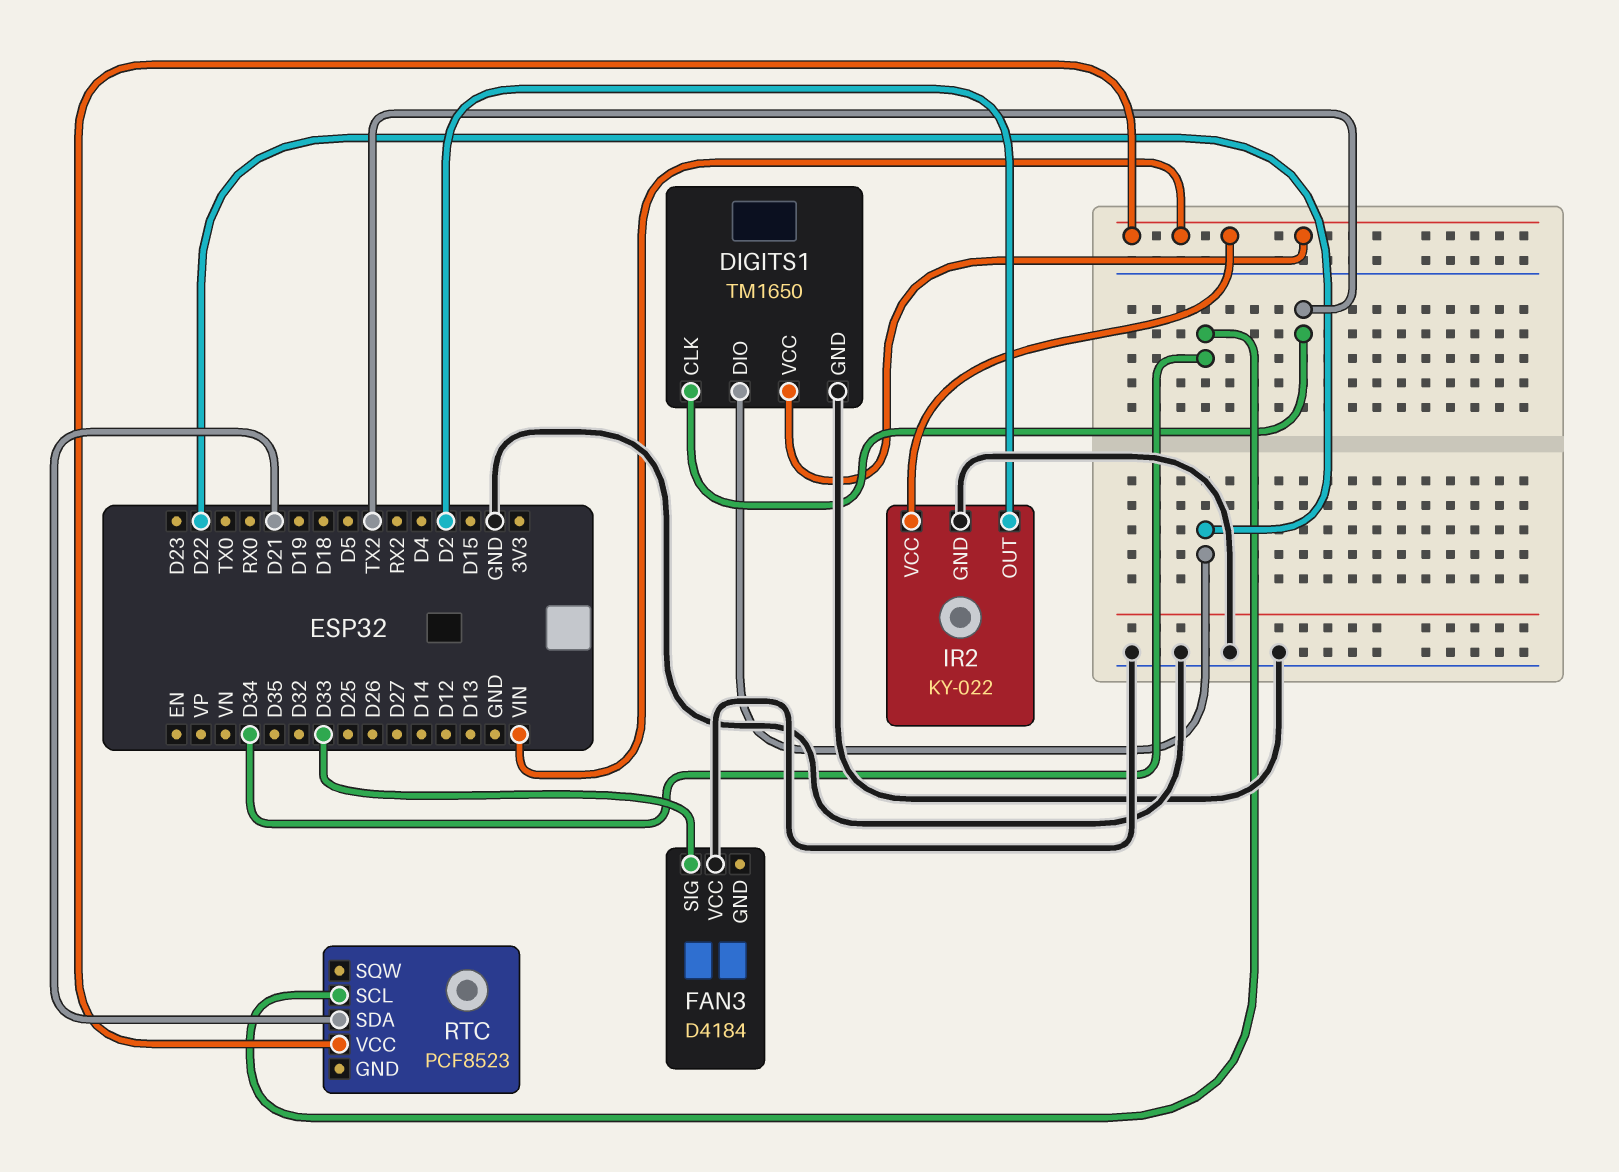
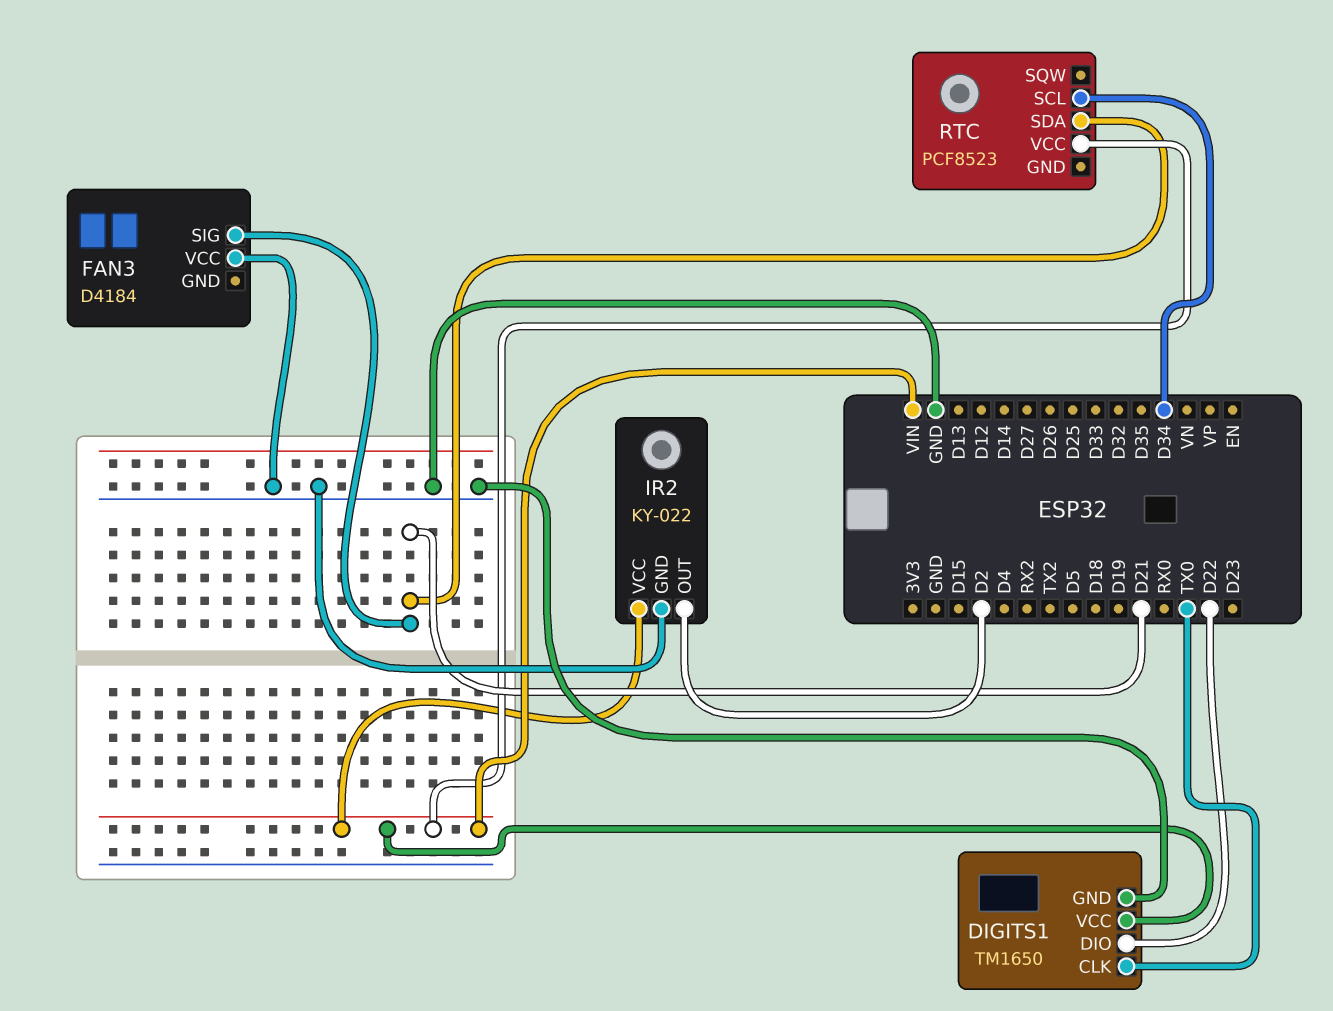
DIGITS1 pin CLK: TX2 -> TX0
FAN3 pin SIG: D33 -> D21

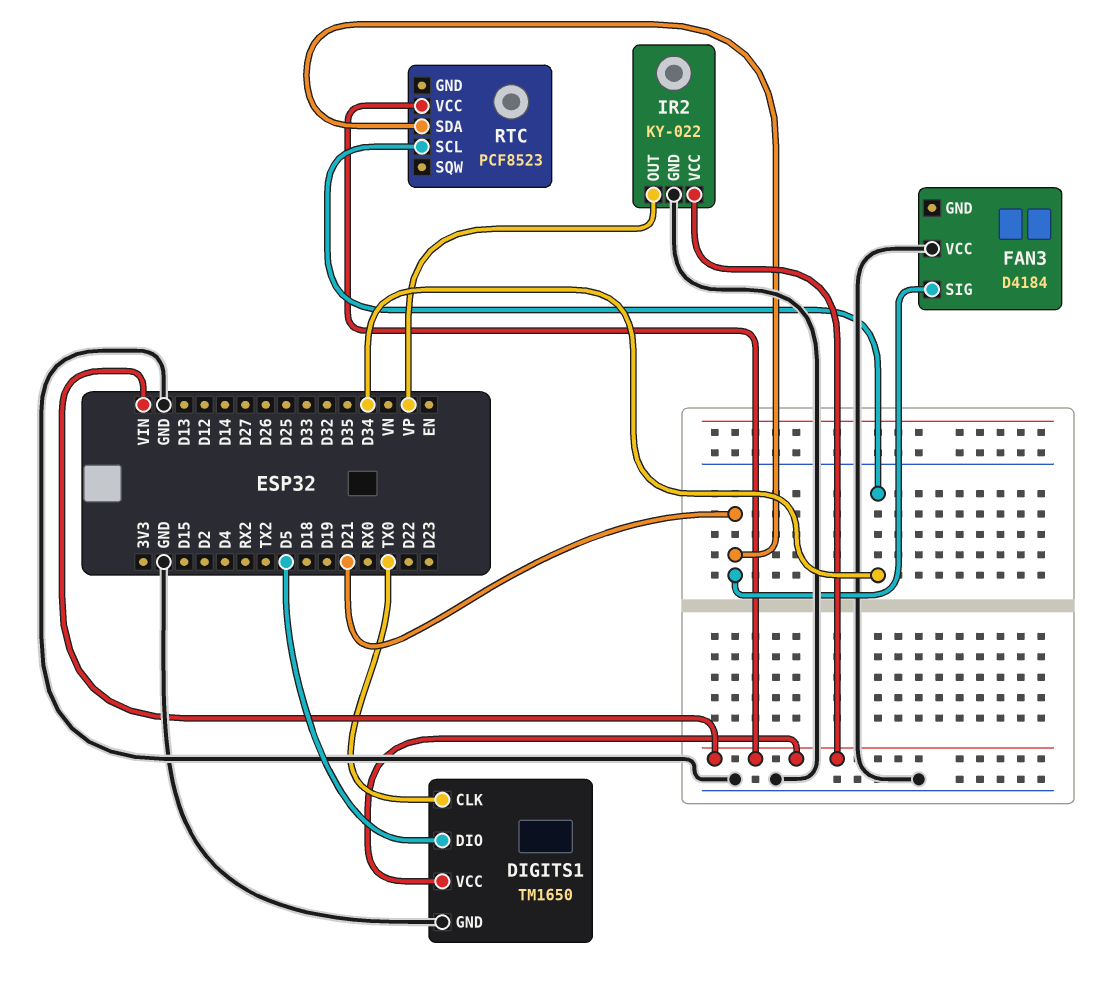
DIGITS1 pin DIO: D22 -> D5
IR2 pin OUT: D2 -> VP

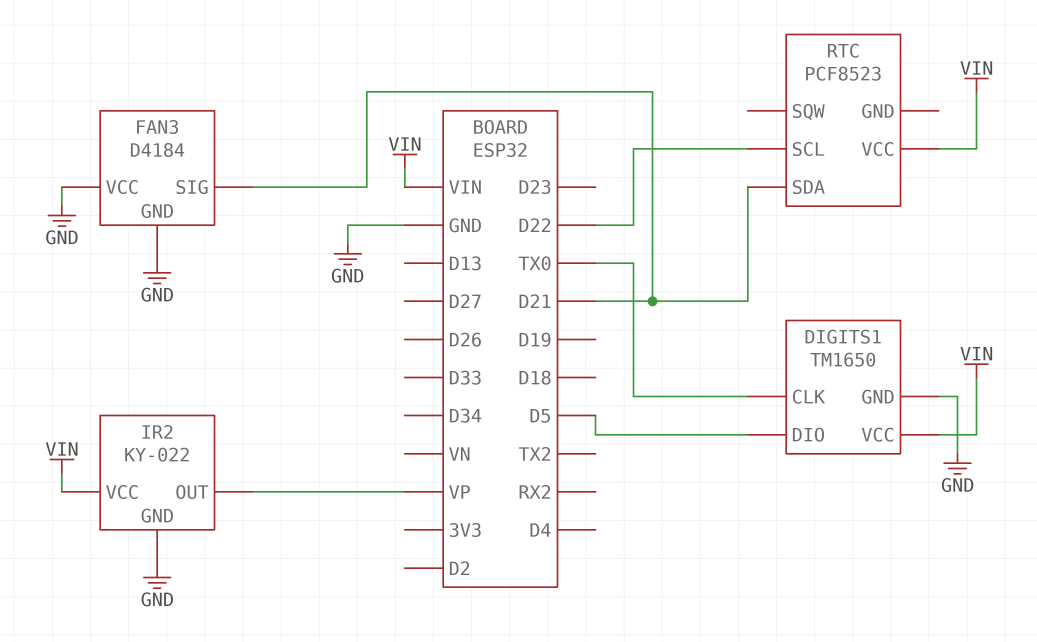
FAN3 pin GND: none -> GND
RTC pin SCL: D34 -> D22

